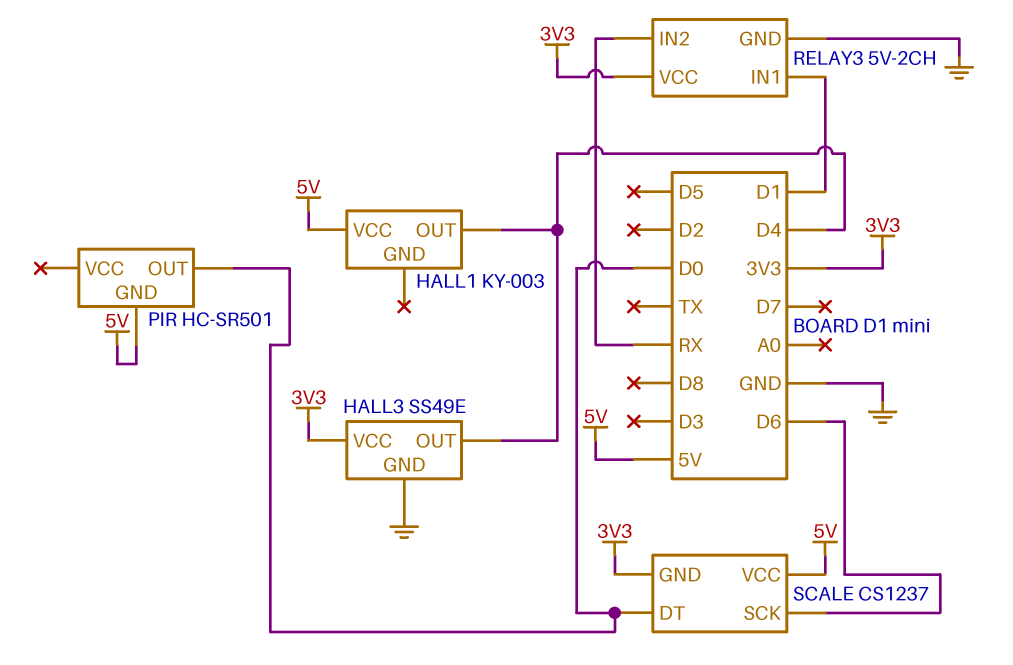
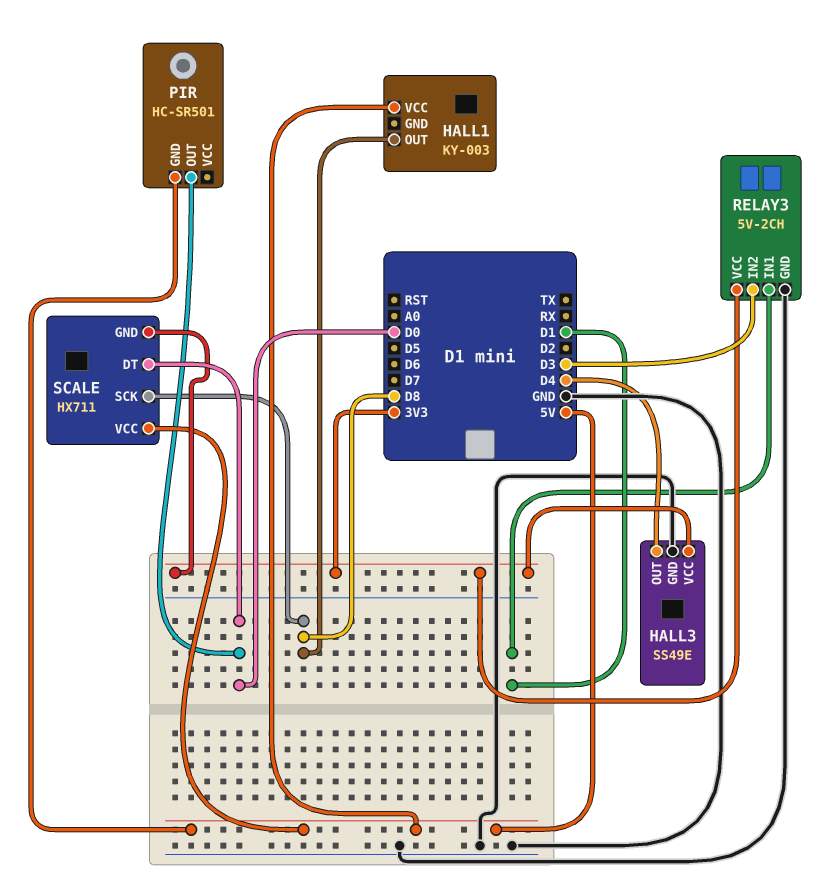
HALL1 pin OUT: D4 -> D8
RELAY3 pin IN2: RX -> D3
SCALE: CS1237 -> HX711
SCALE pin SCK: D6 -> D8

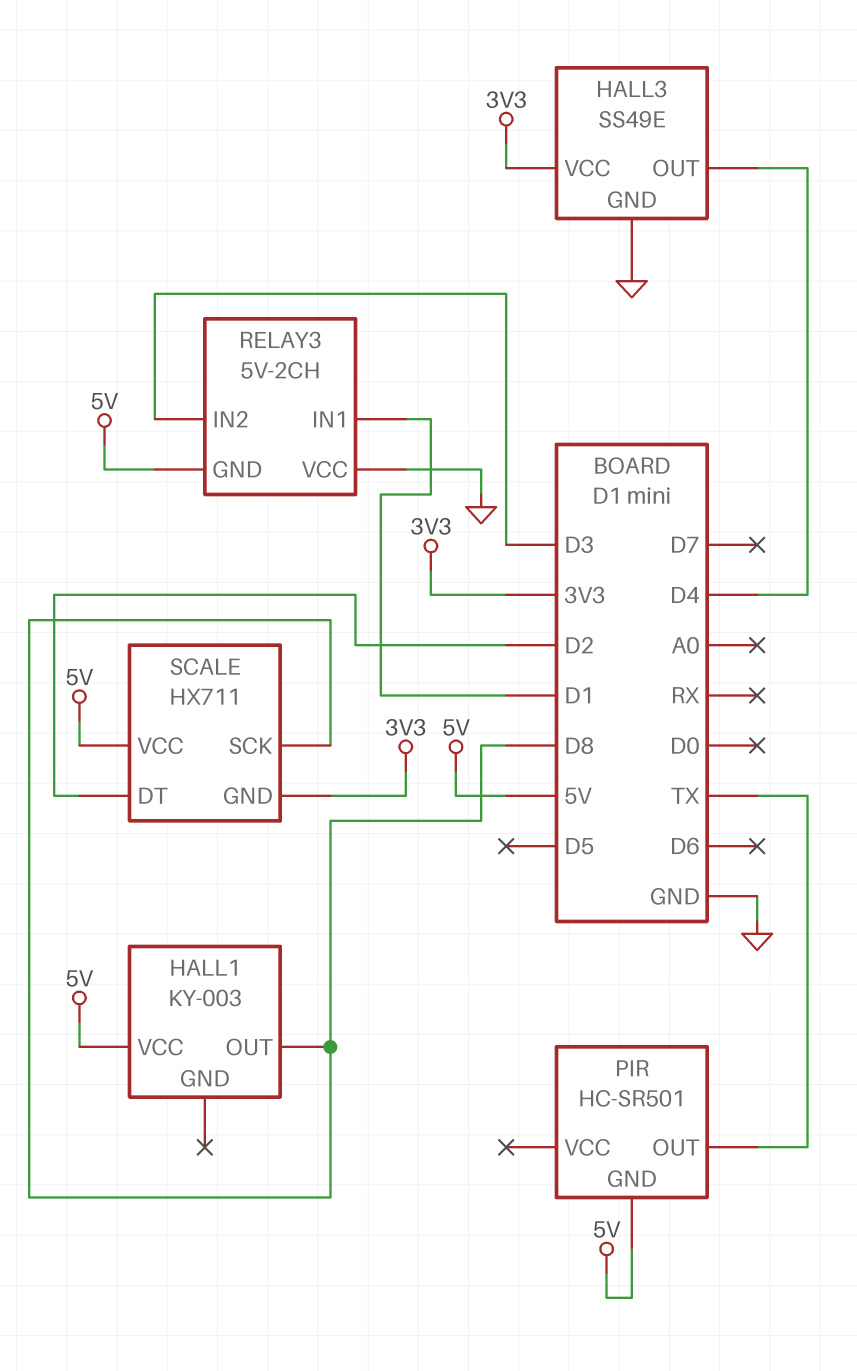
PIR pin OUT: D0 -> TX
RELAY3 pin GND: GND -> 5V
RELAY3 pin VCC: 3V3 -> GND
SCALE pin DT: D0 -> D2

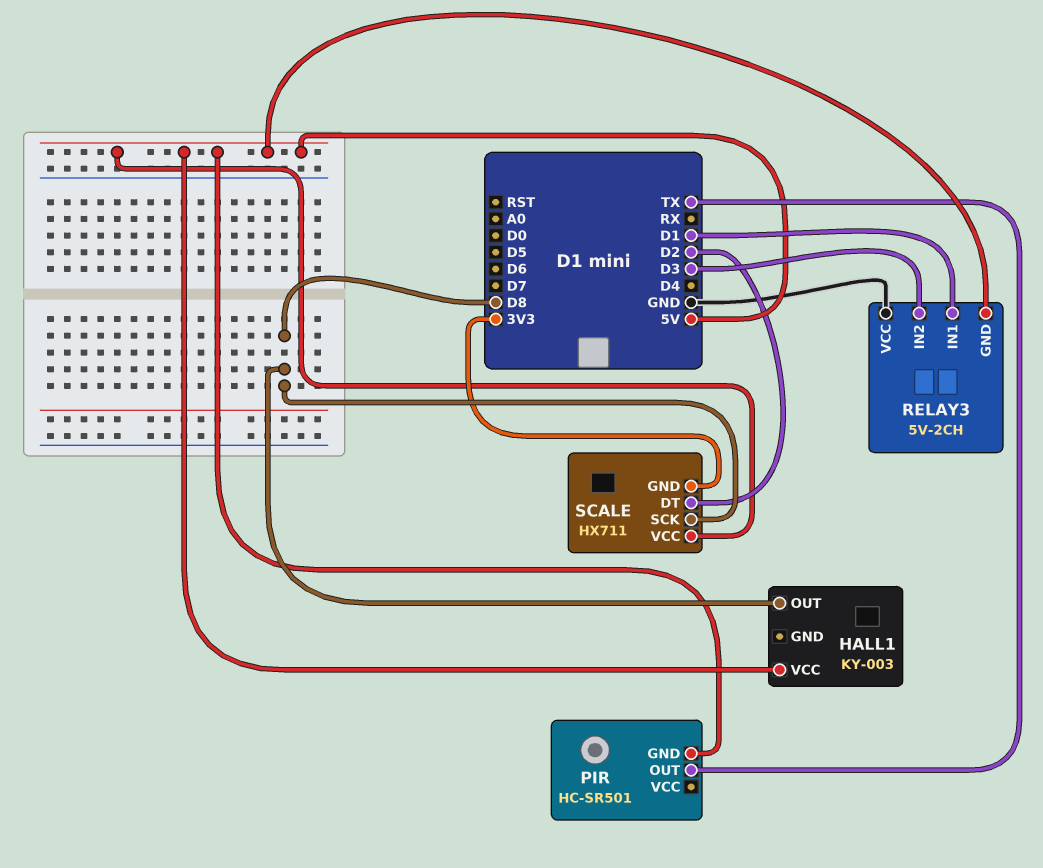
HALL3: SS49E -> none
HALL3 pin GND: GND -> none
HALL3 pin OUT: D4 -> none
HALL3 pin VCC: 3V3 -> none

